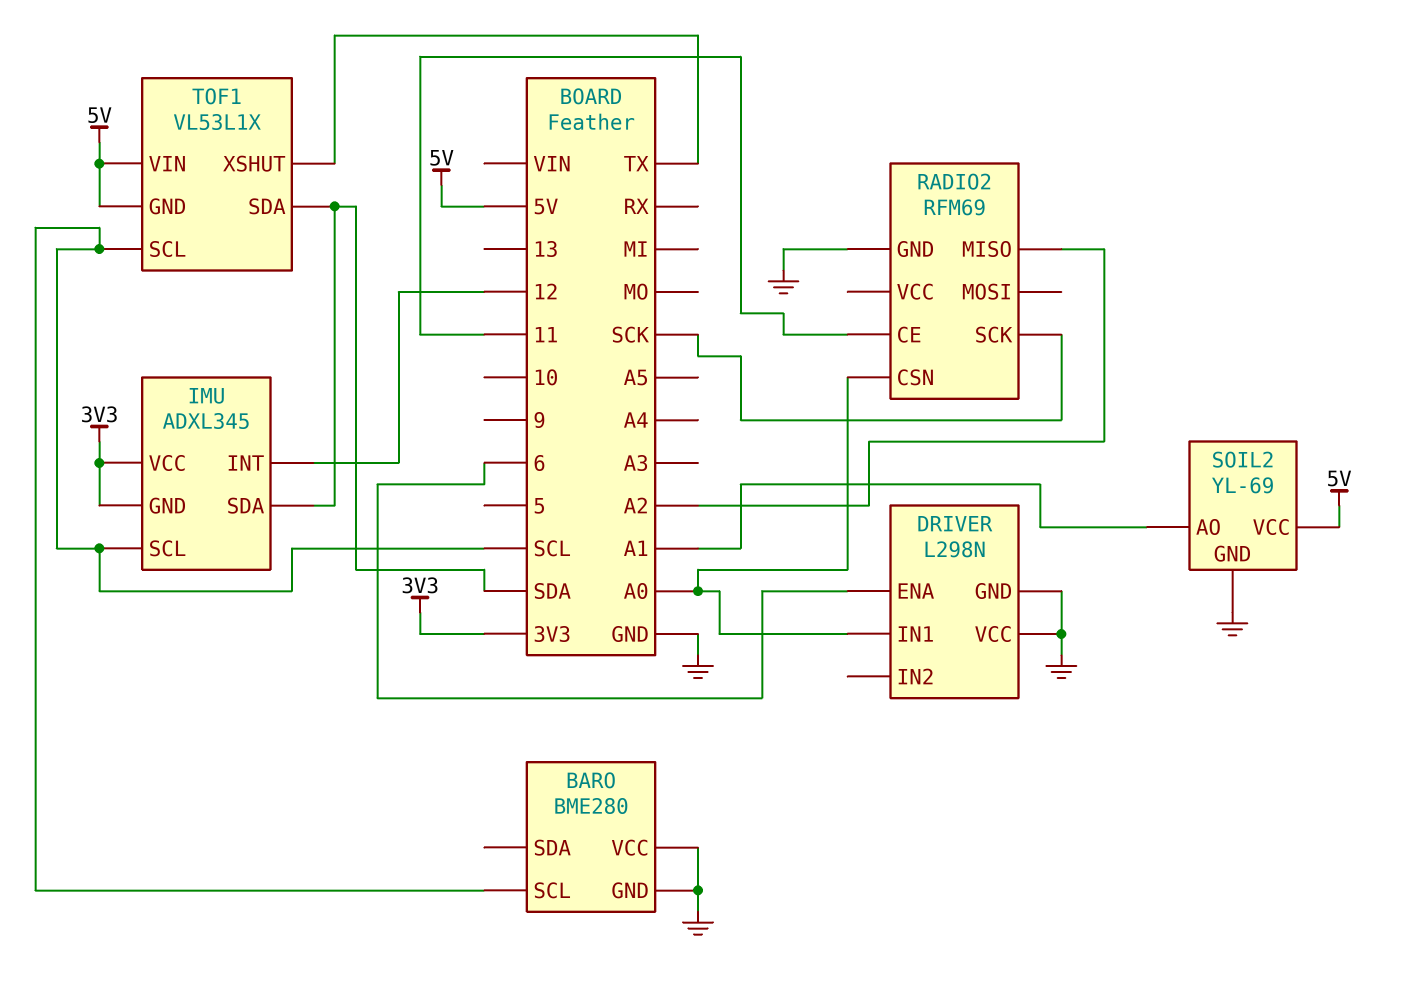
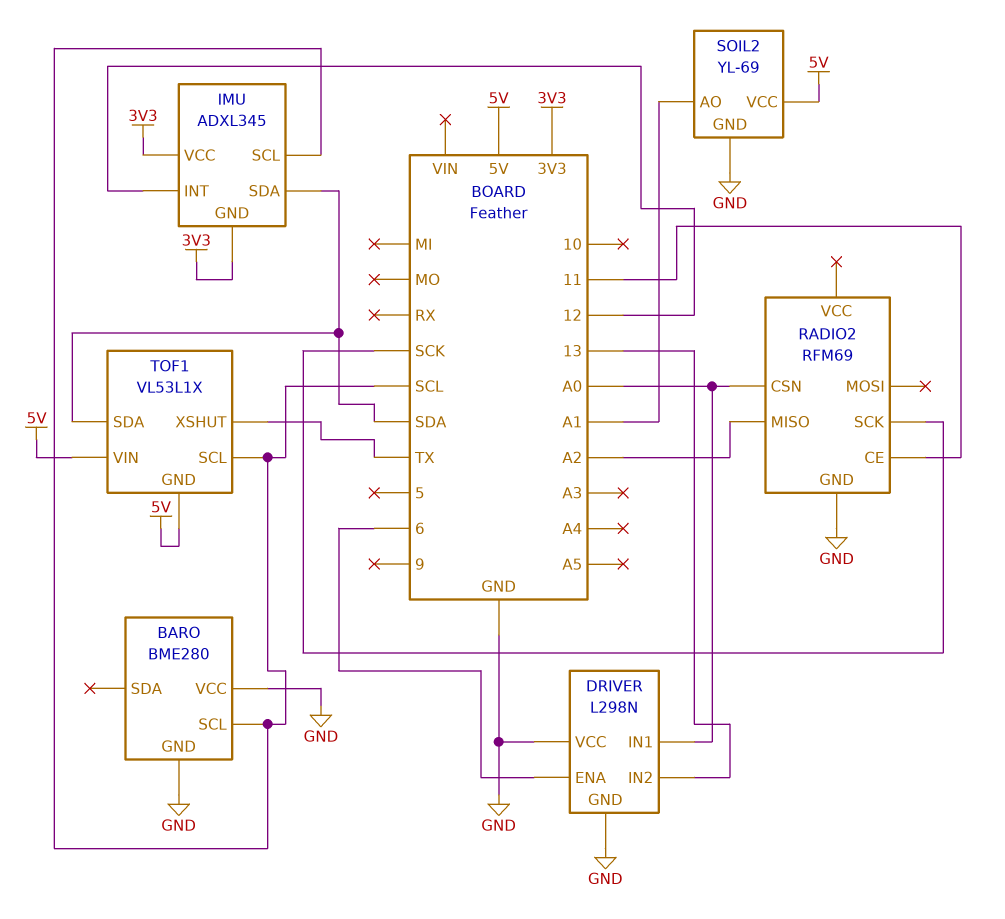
DRIVER pin IN2: none -> 13

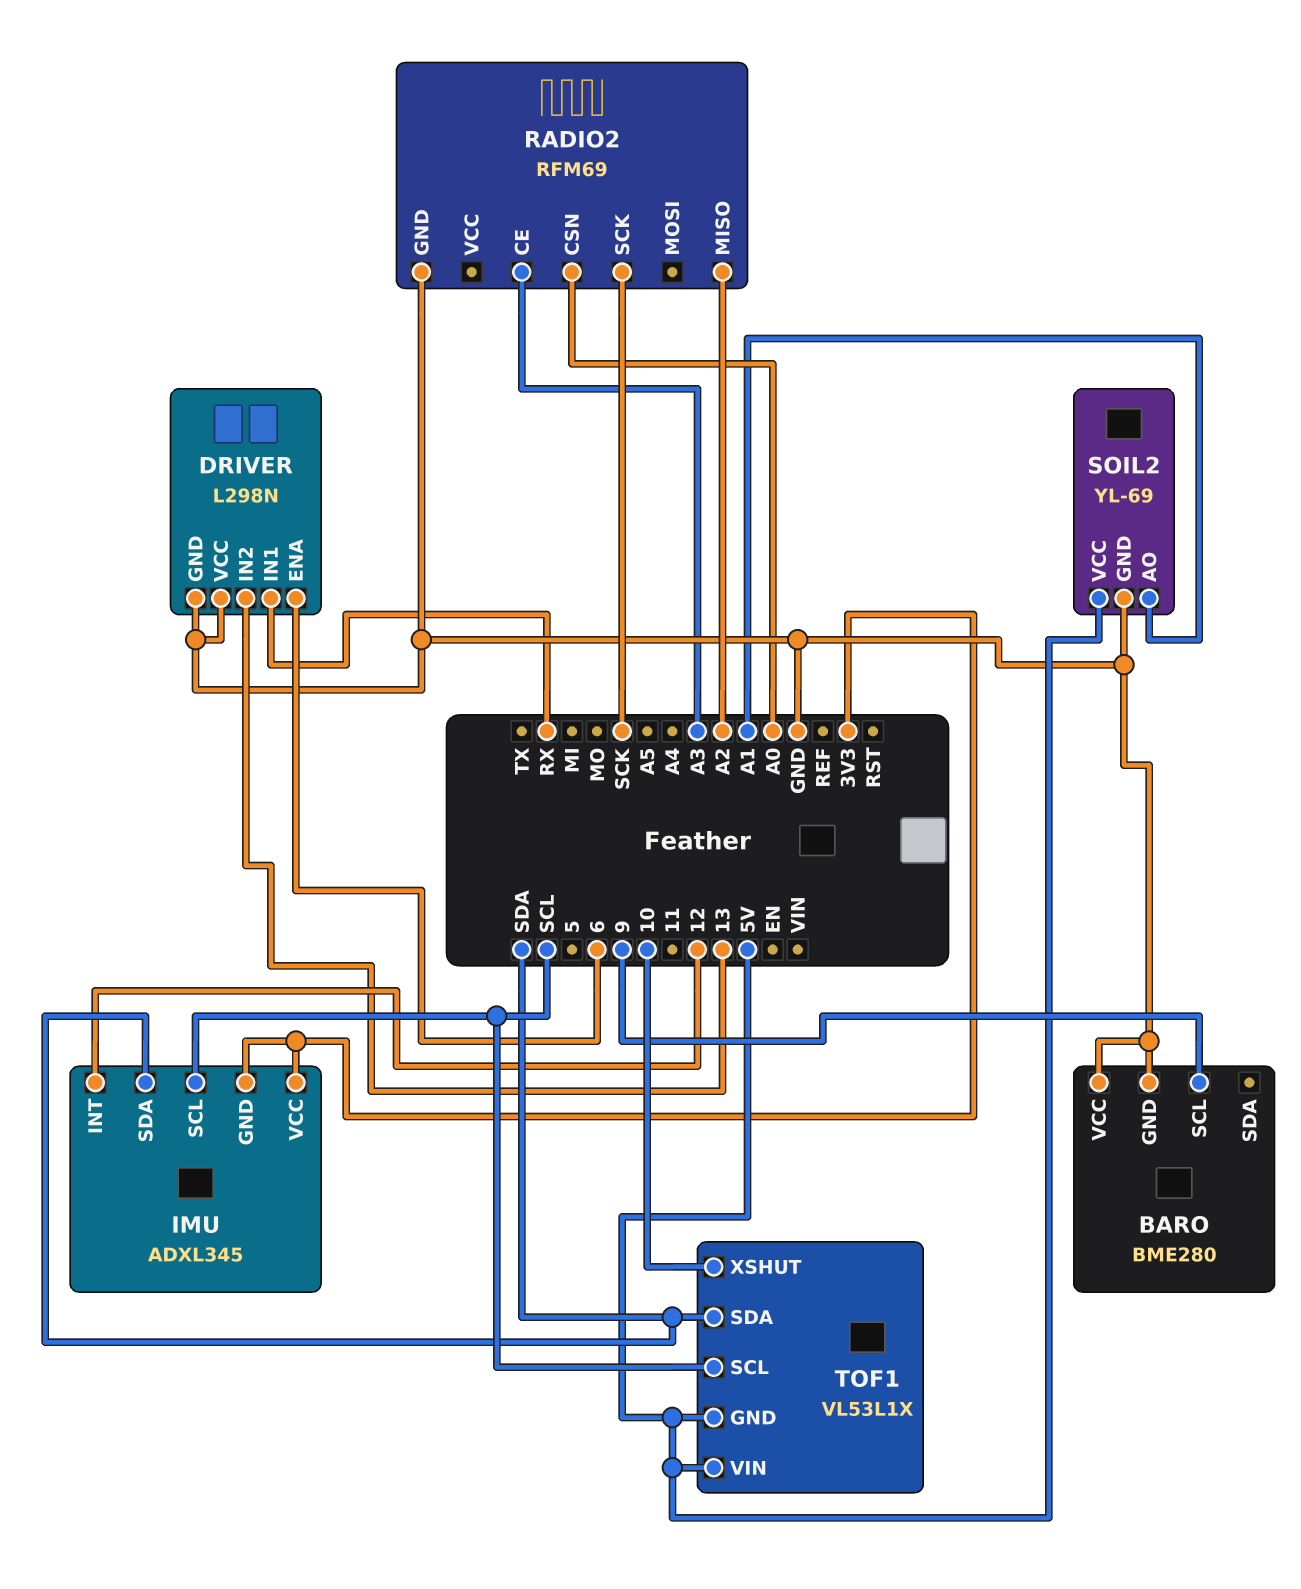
BARO pin SCL: SCL -> 9
DRIVER pin IN1: A0 -> RX
RADIO2 pin CE: 11 -> A3
TOF1 pin XSHUT: TX -> 10

